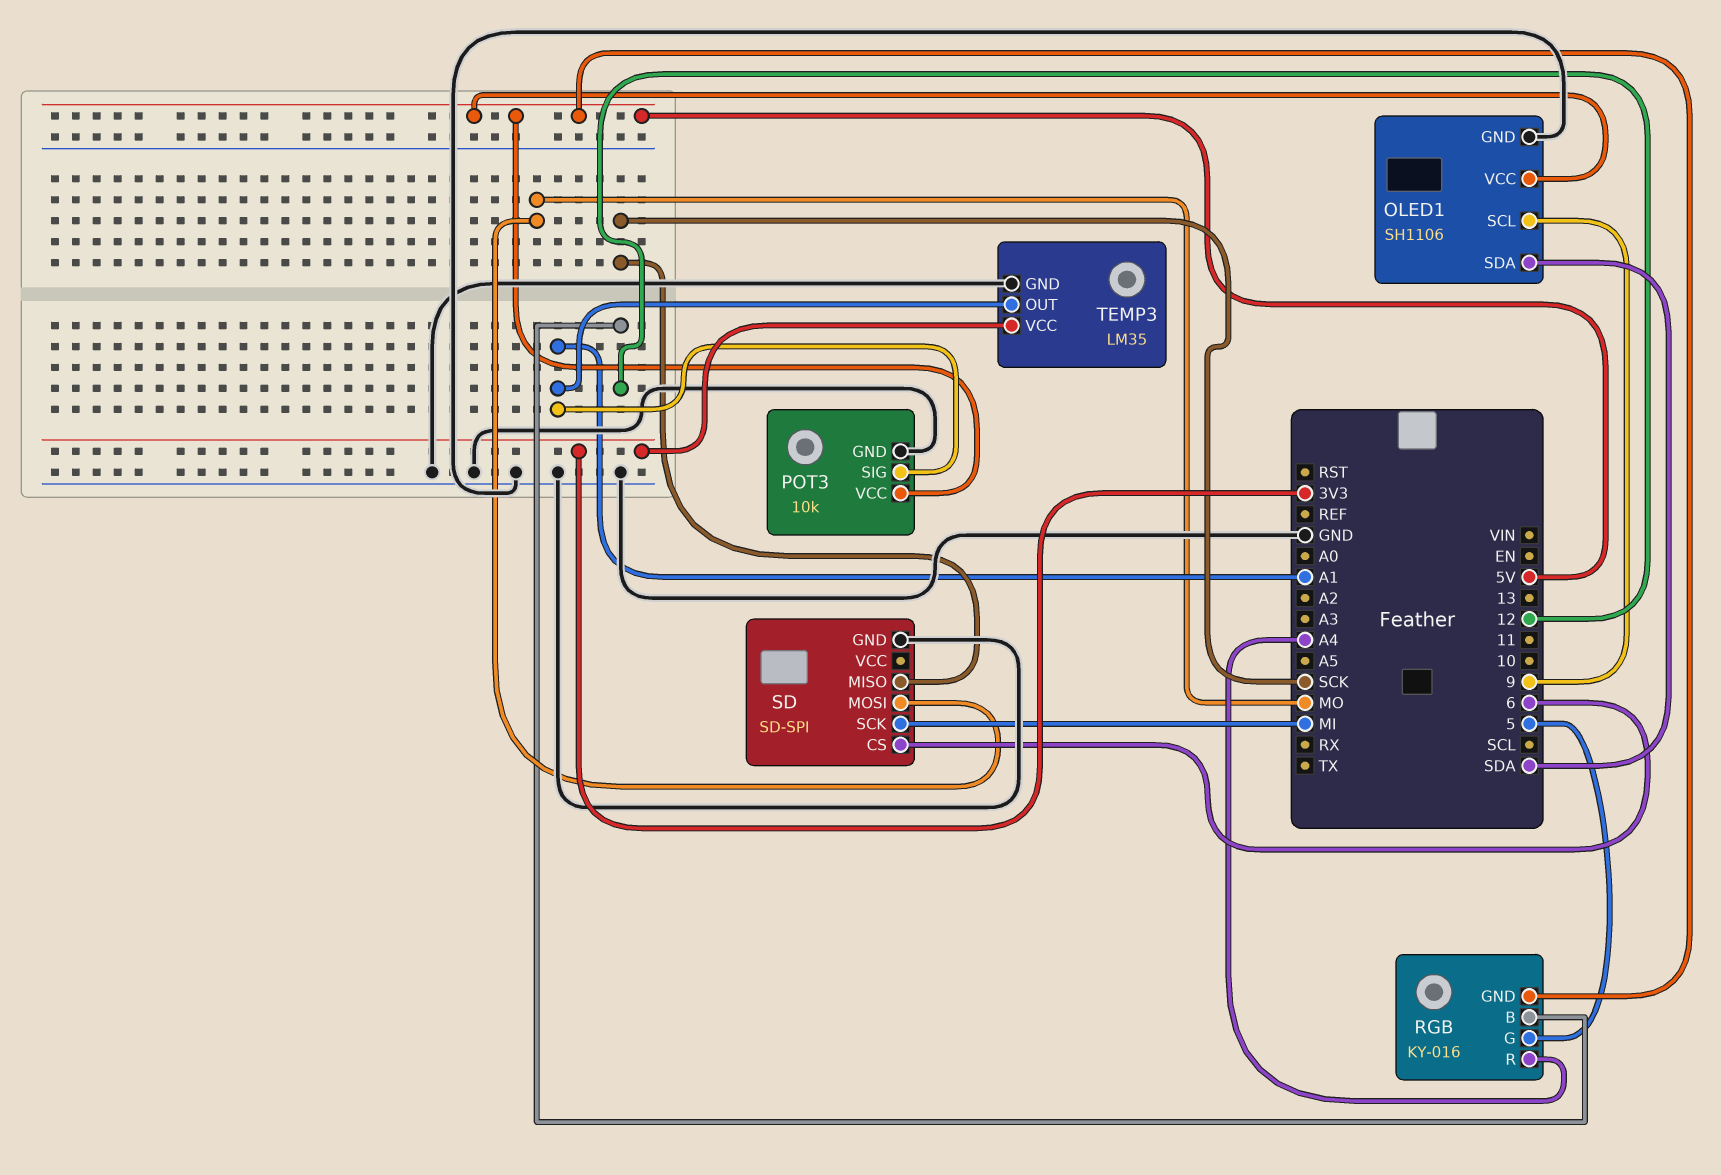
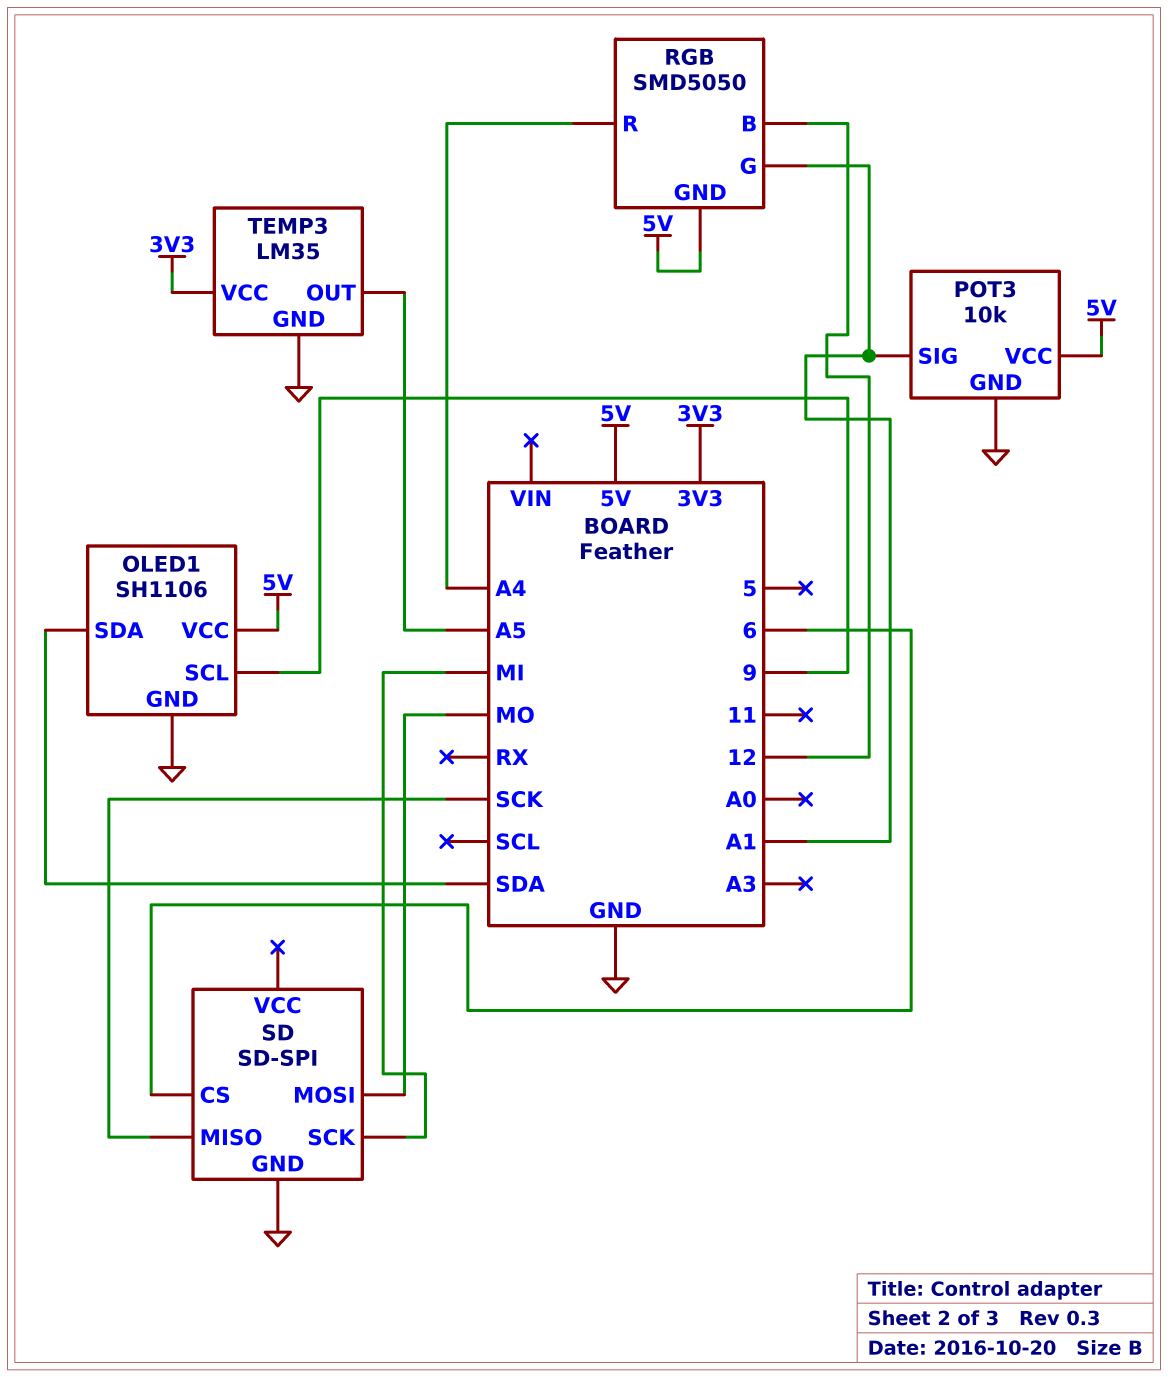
RGB: KY-016 -> SMD5050
RGB pin G: 5 -> A1
TEMP3 pin OUT: A1 -> A5

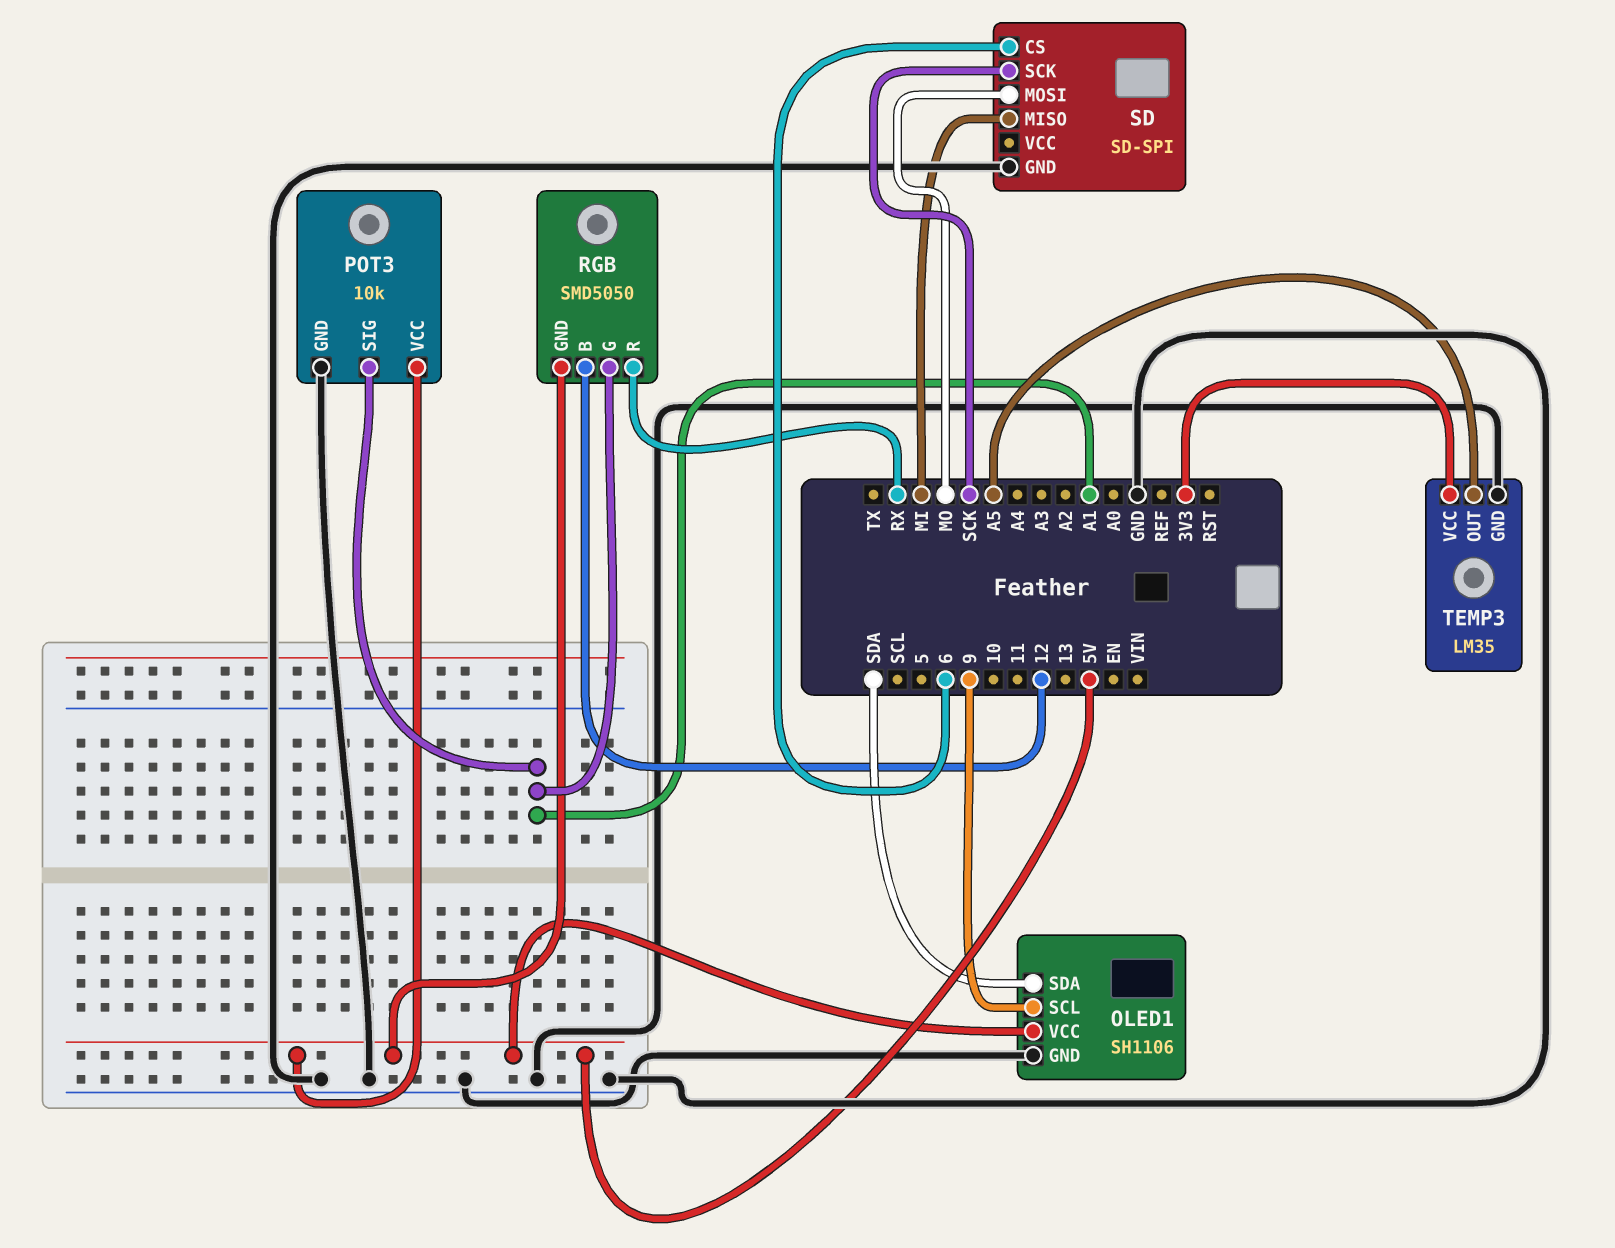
RGB pin R: A4 -> RX
SD pin MISO: SCK -> MI
SD pin SCK: MI -> SCK

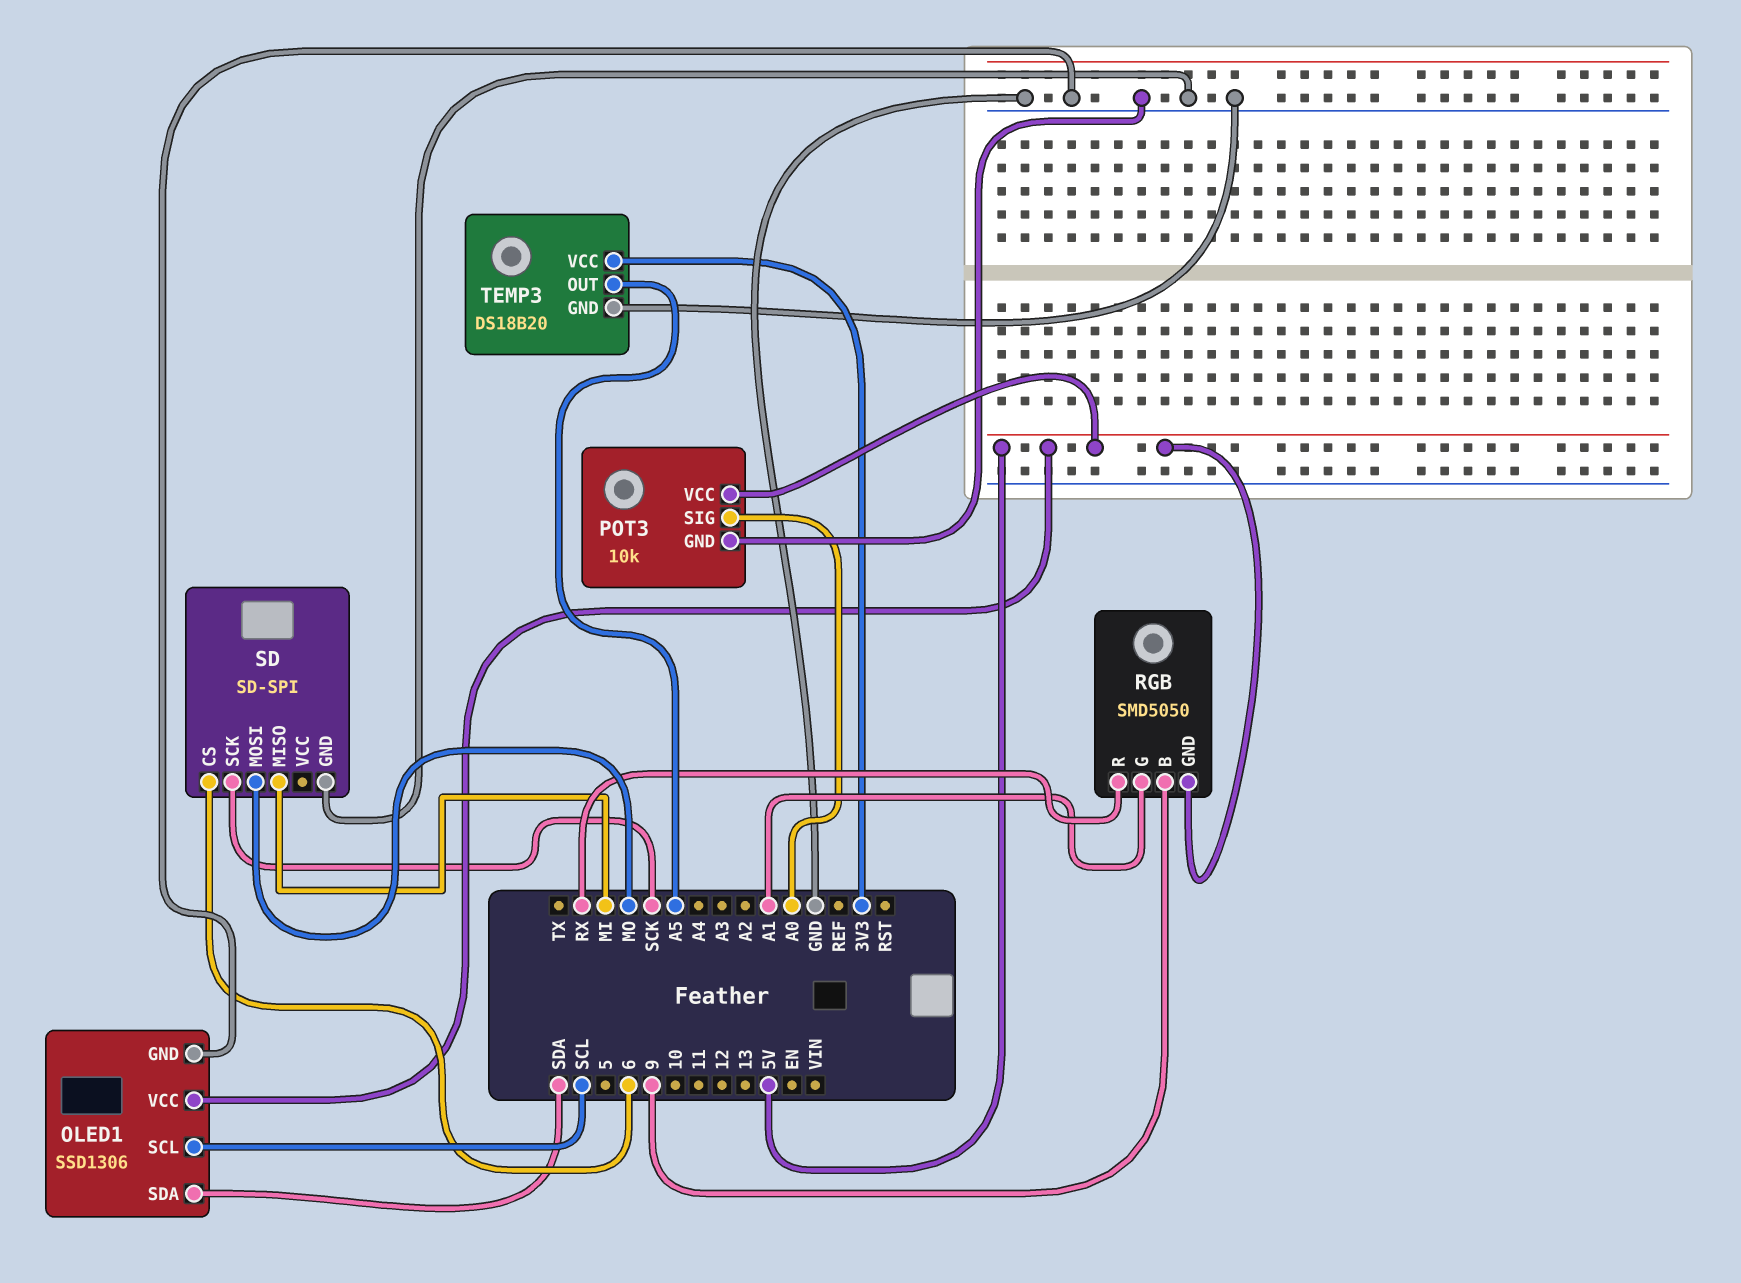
OLED1: SH1106 -> SSD1306
OLED1 pin SCL: 9 -> SCL
POT3 pin SIG: A1 -> A0
RGB pin B: 12 -> 9
TEMP3: LM35 -> DS18B20

